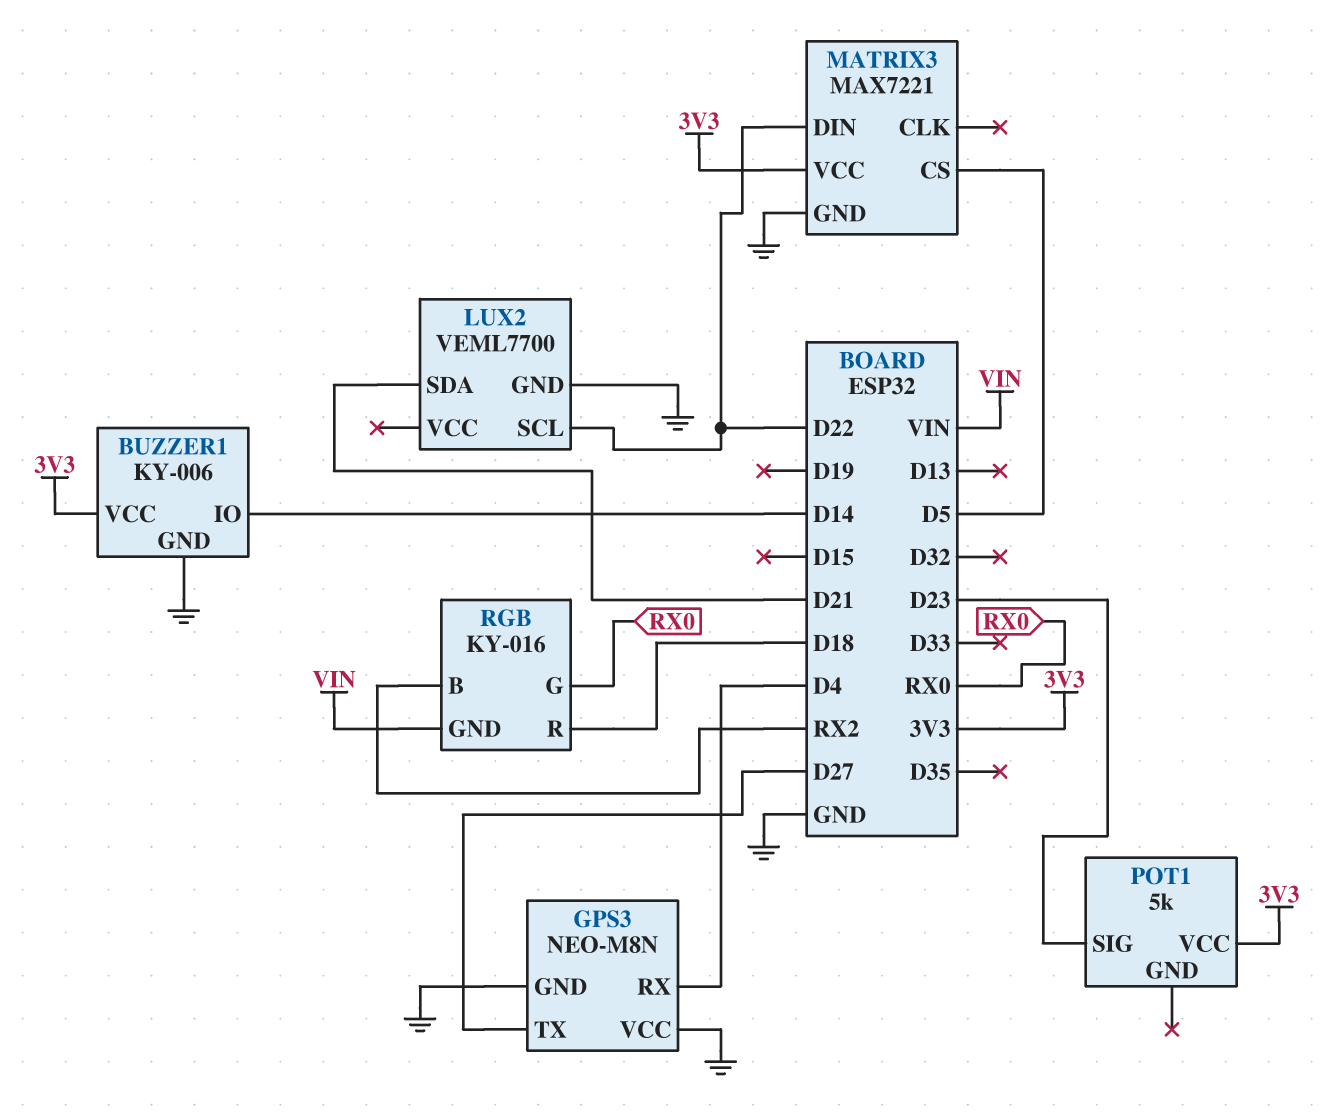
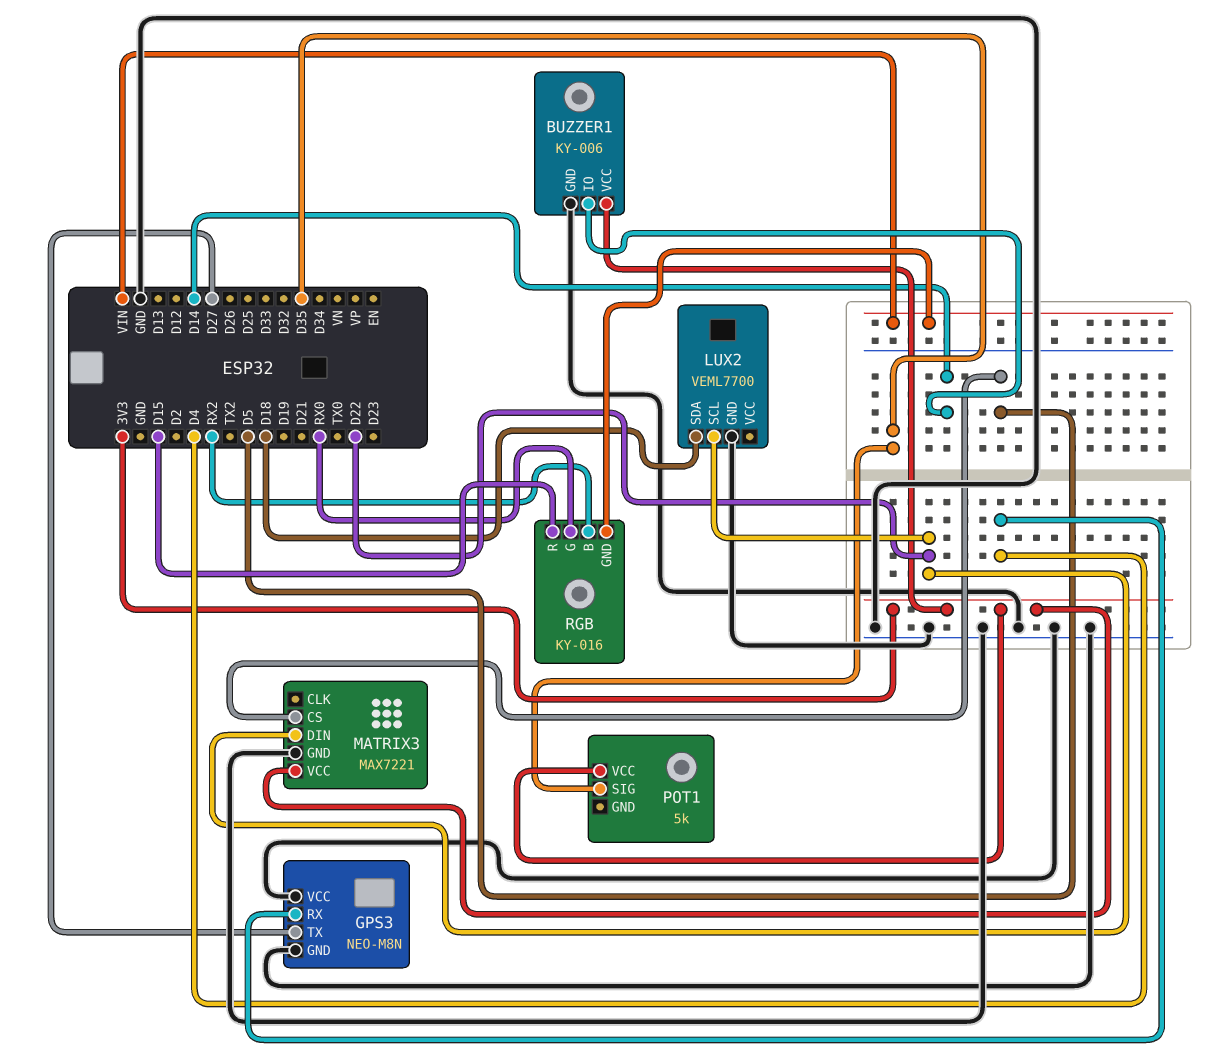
LUX2 pin SDA: D21 -> D18
POT1 pin SIG: D23 -> D35
RGB pin R: D18 -> D15

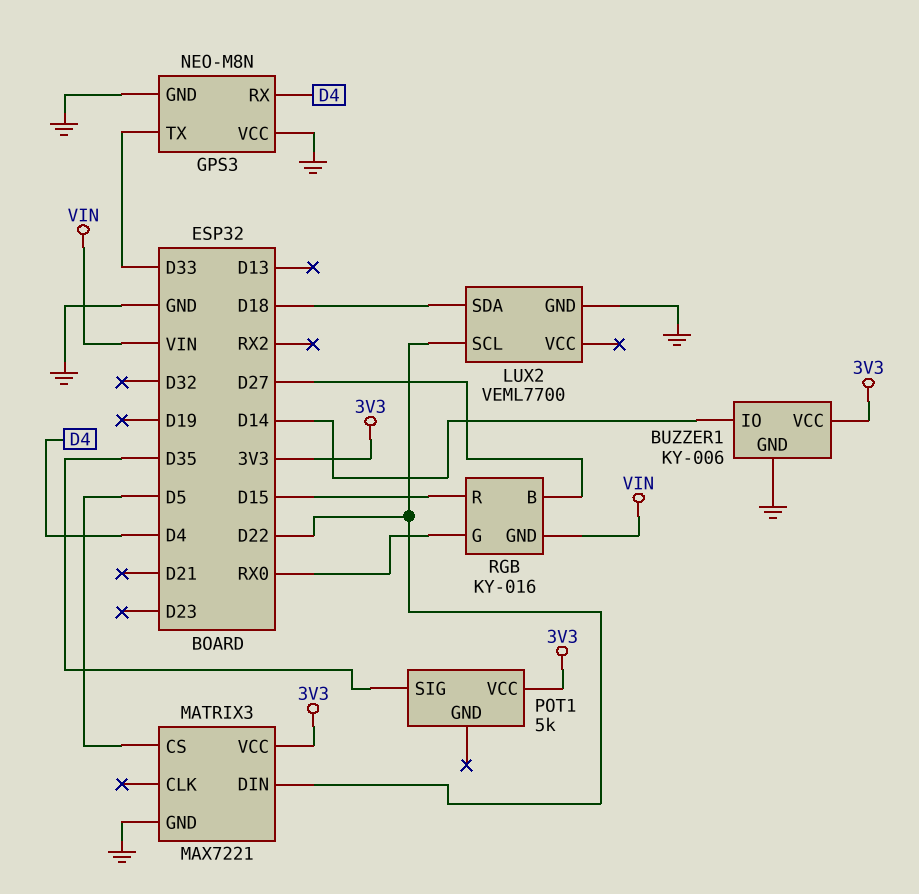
GPS3 pin TX: D27 -> D33
RGB pin B: RX2 -> D27

